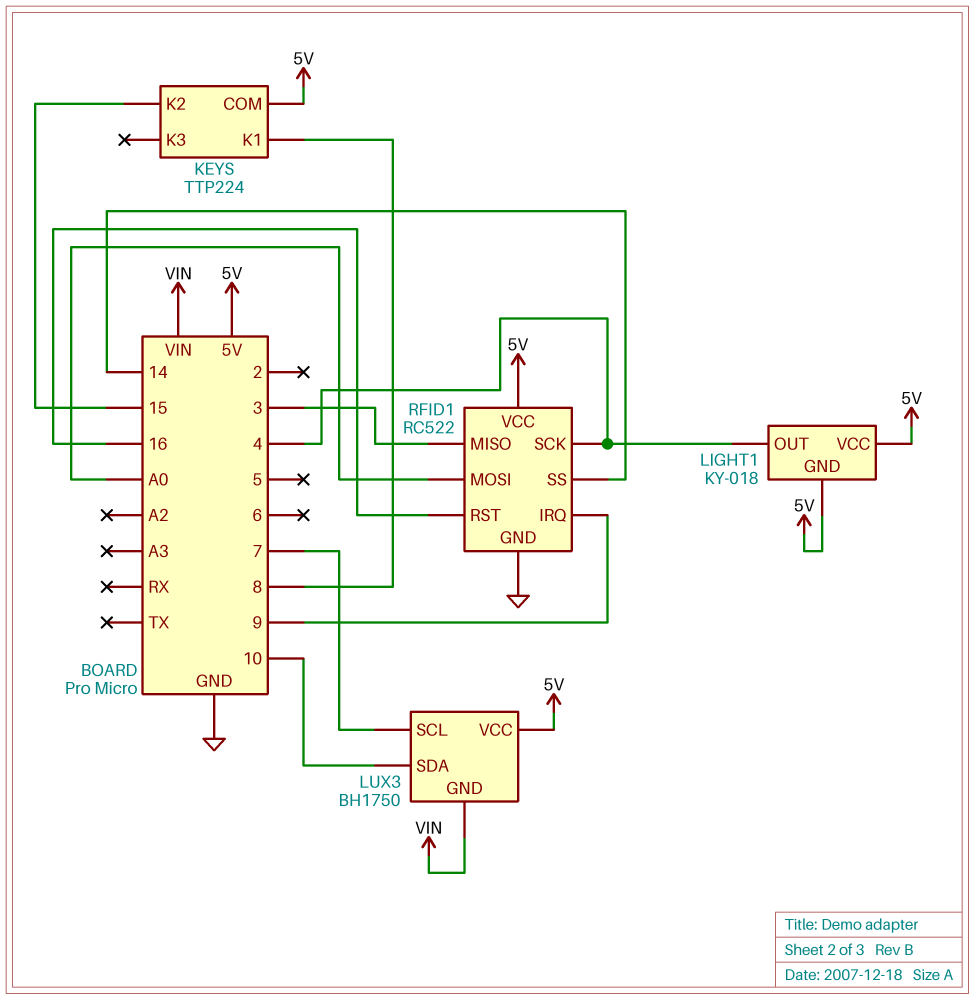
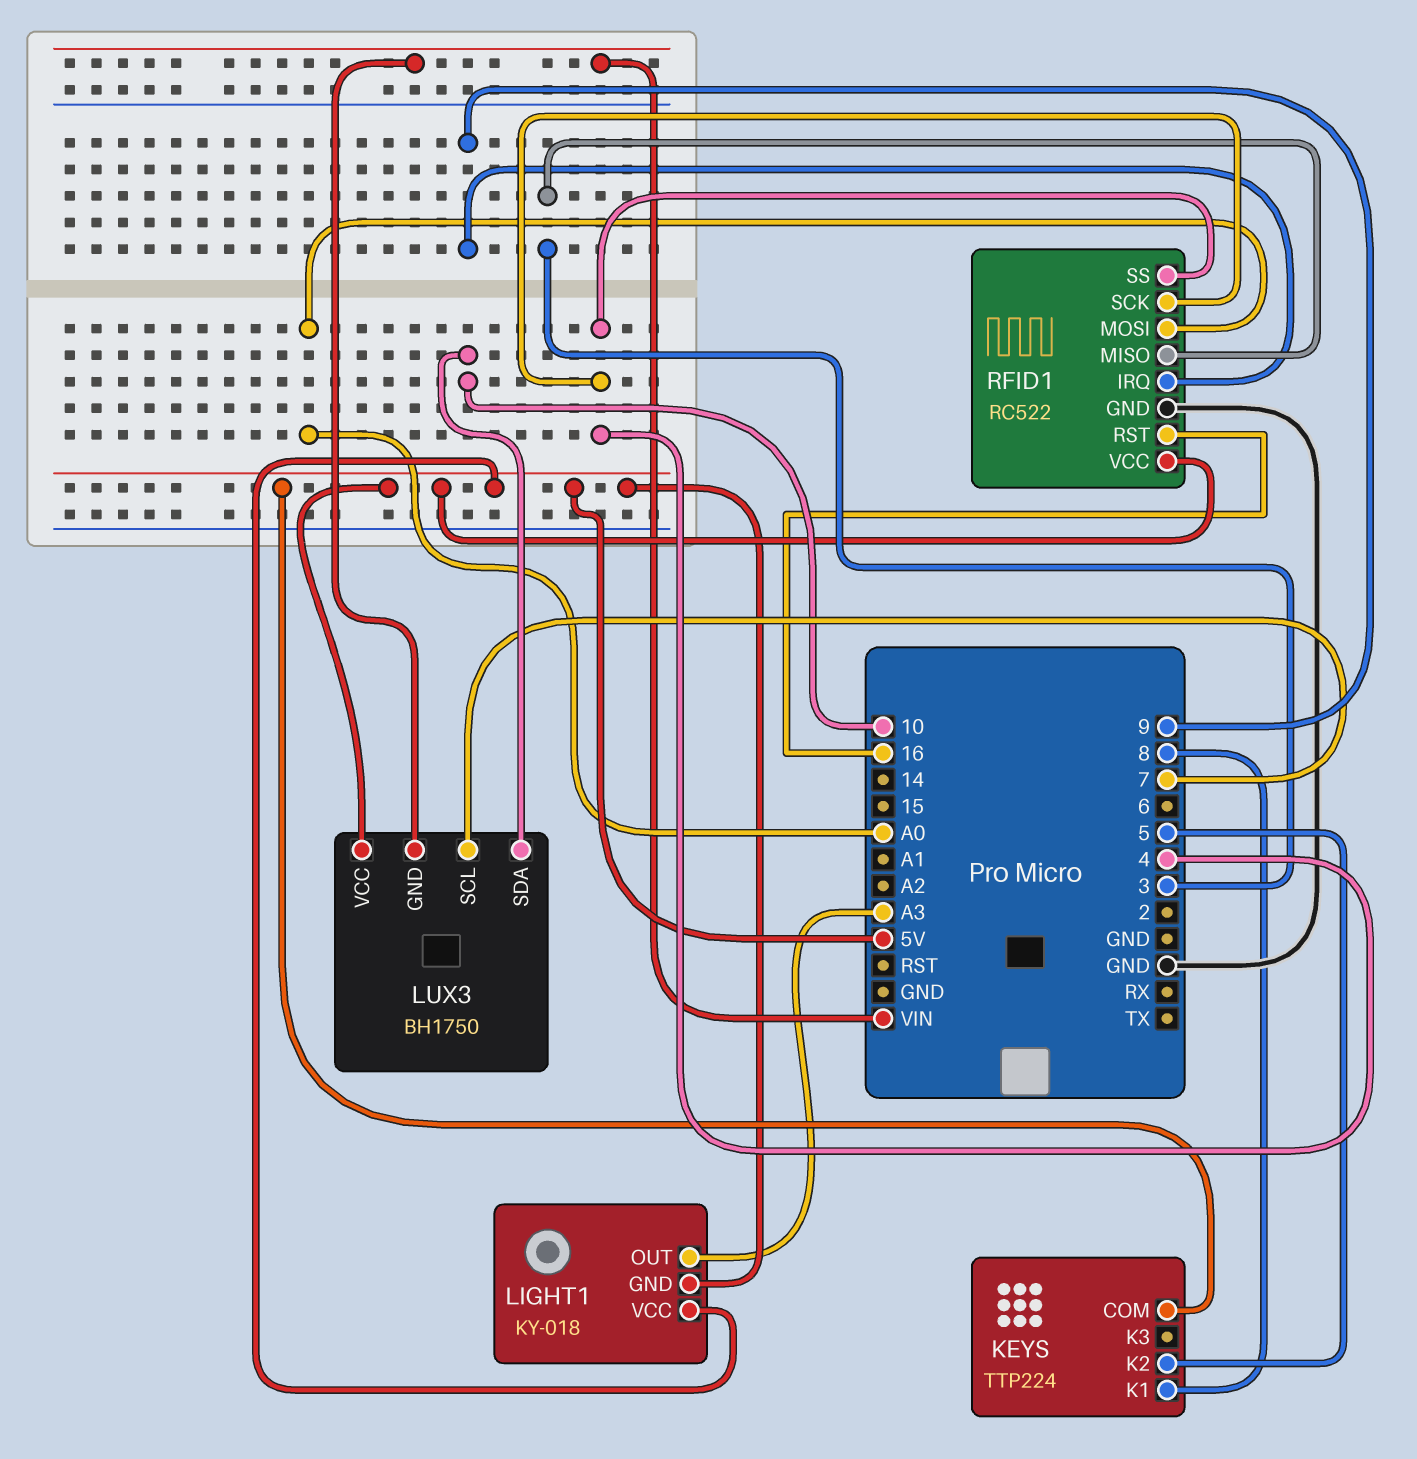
KEYS pin K2: 15 -> 5
LIGHT1 pin OUT: 4 -> A3
RFID1 pin SS: 14 -> 4

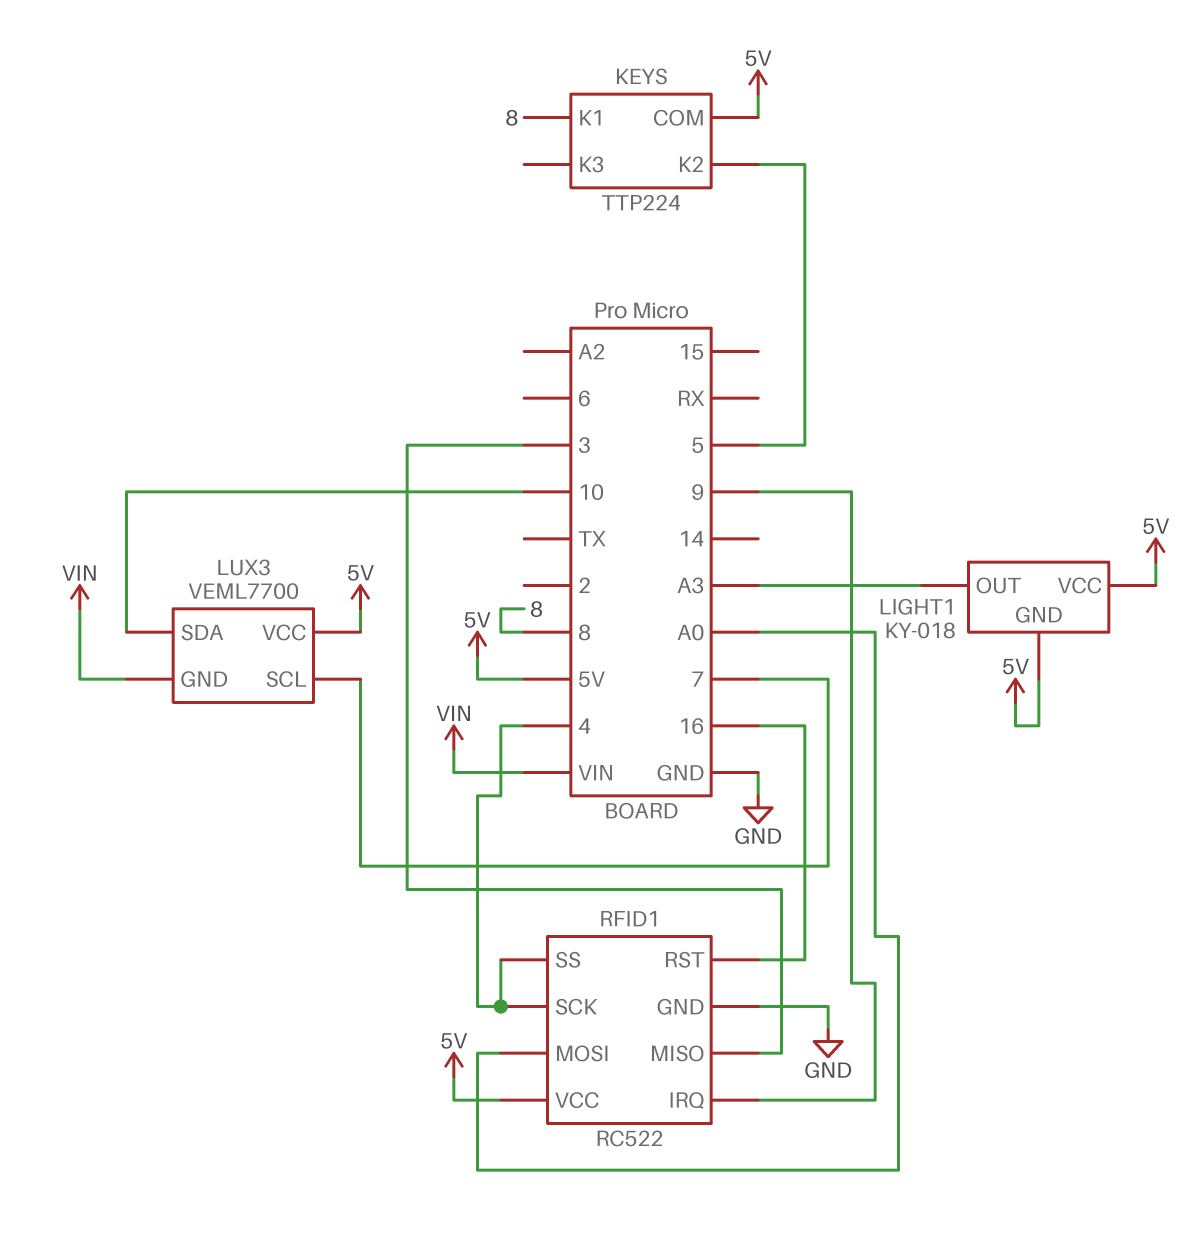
LUX3: BH1750 -> VEML7700

